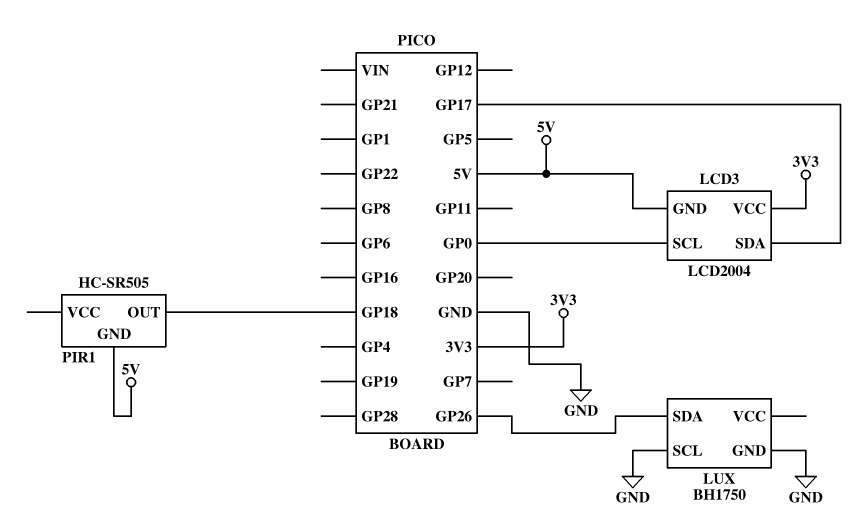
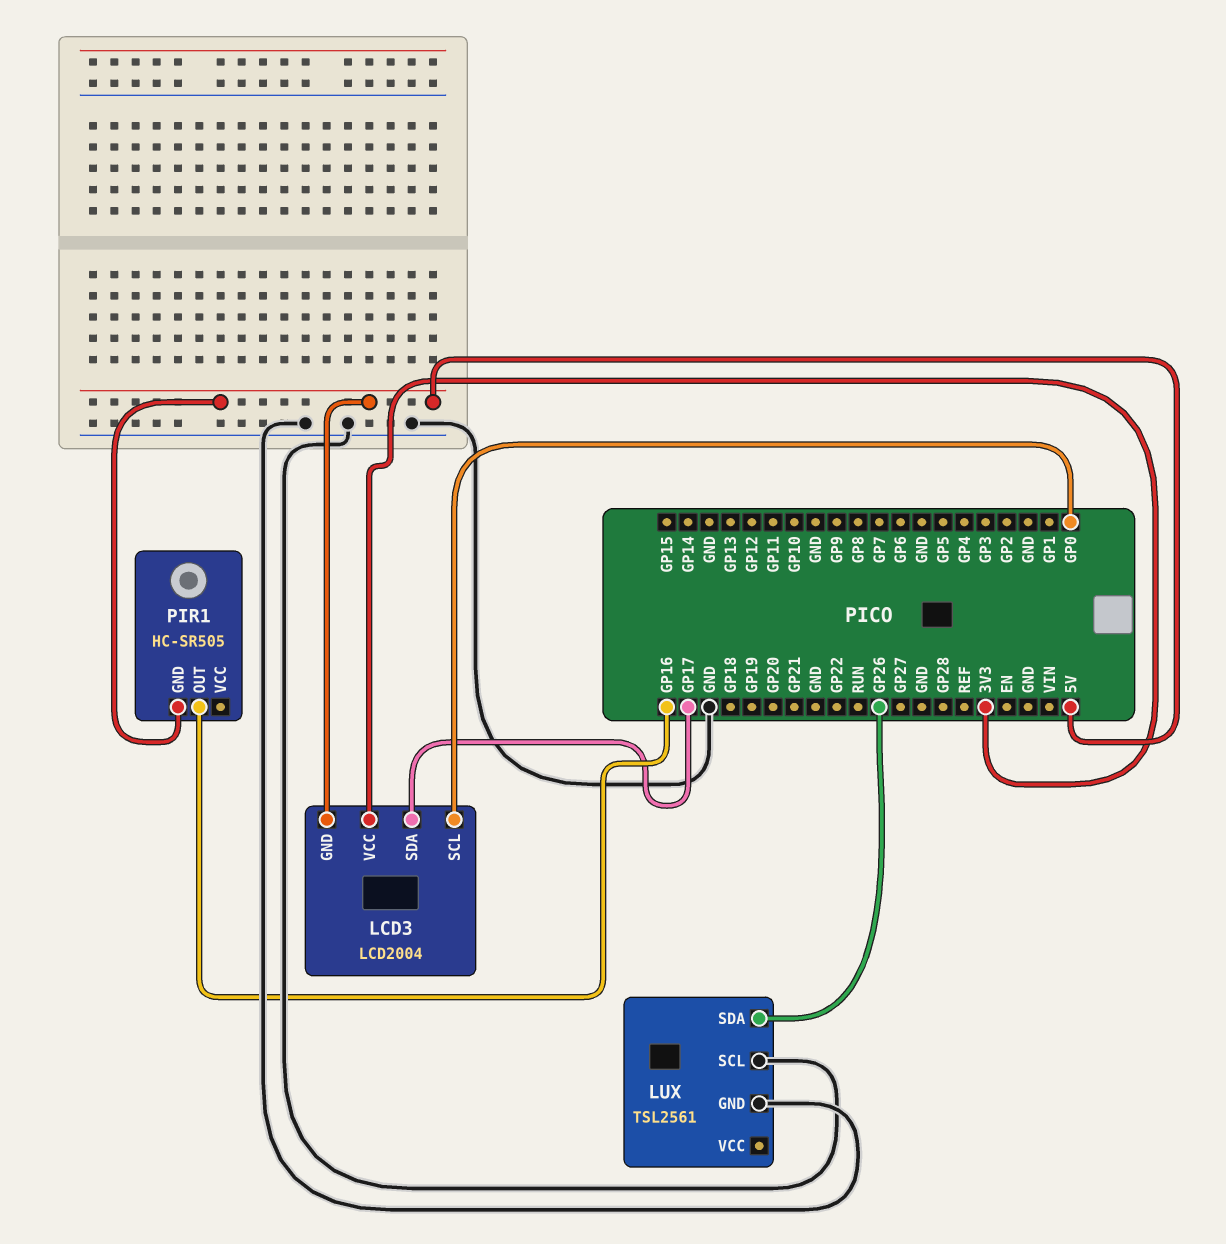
LUX: BH1750 -> TSL2561
PIR1 pin OUT: GP18 -> GP16

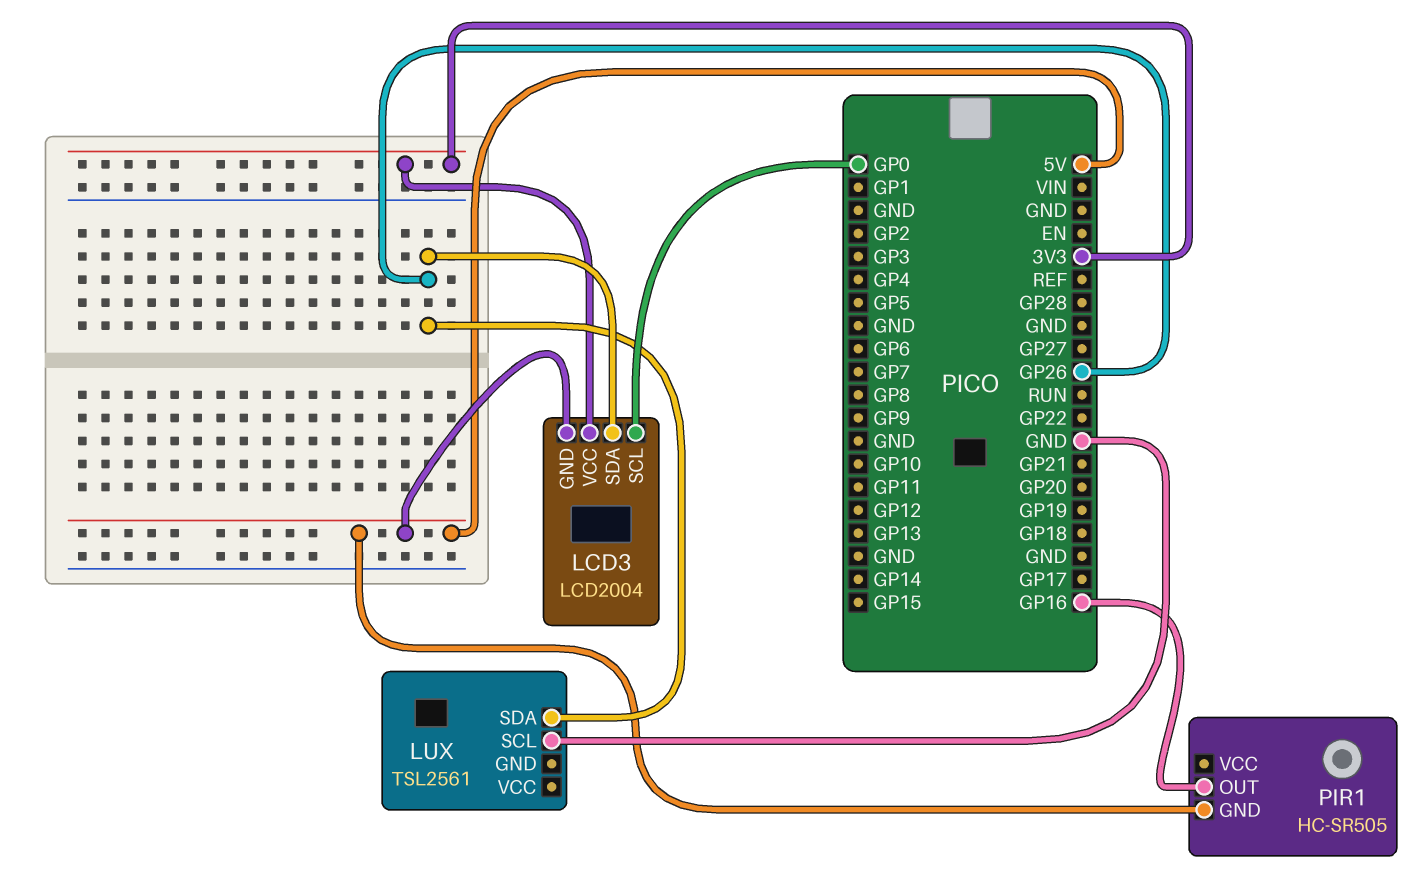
LCD3 pin SDA: GP17 -> GP26
LUX pin GND: GND -> none

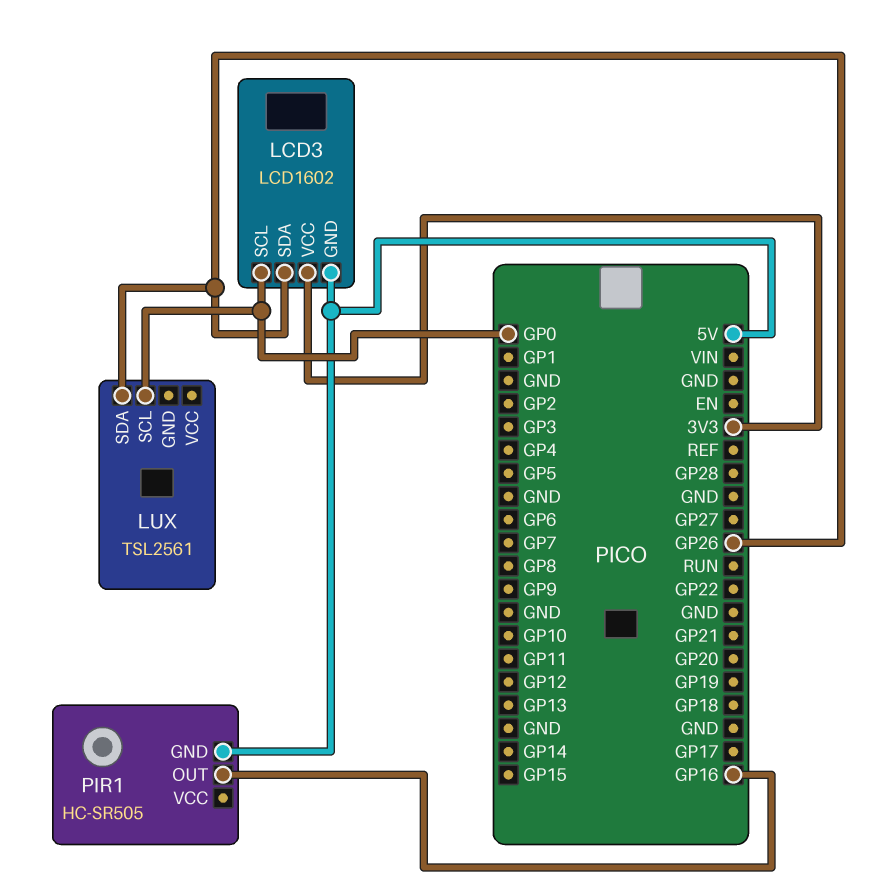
LCD3: LCD2004 -> LCD1602
LUX pin SCL: GND -> GP0

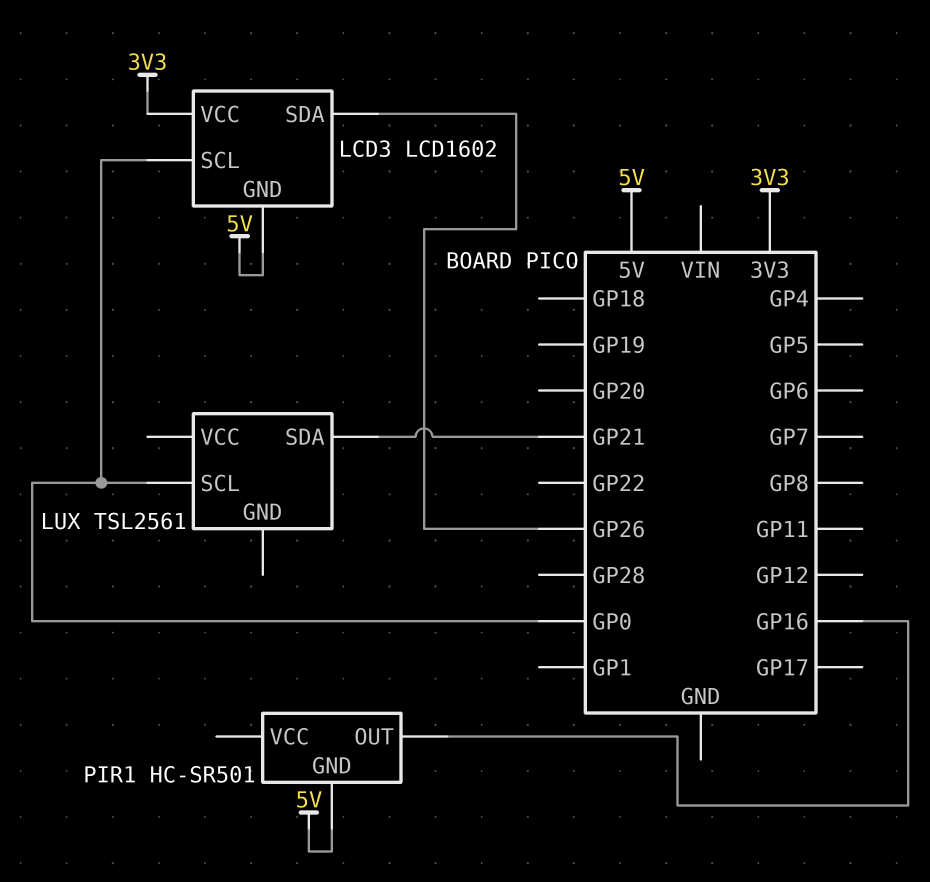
LUX pin SDA: GP26 -> GP21
PIR1: HC-SR505 -> HC-SR501

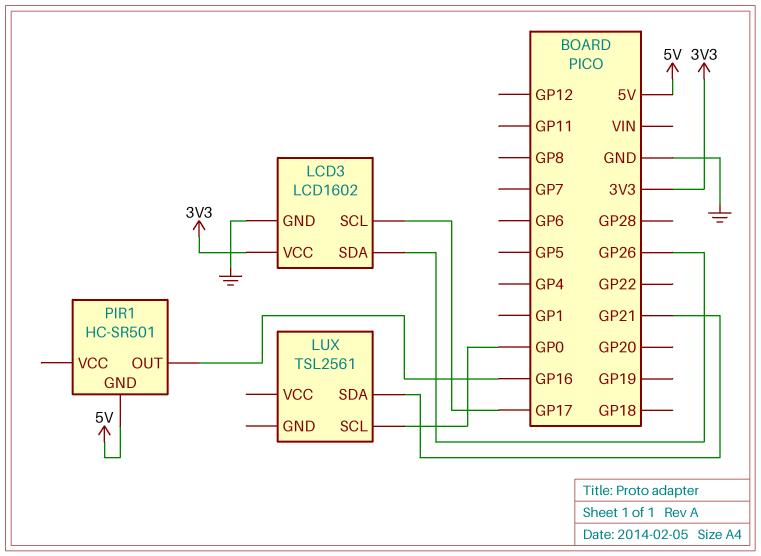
LCD3 pin GND: 5V -> GND
LCD3 pin SCL: GP0 -> GP17

